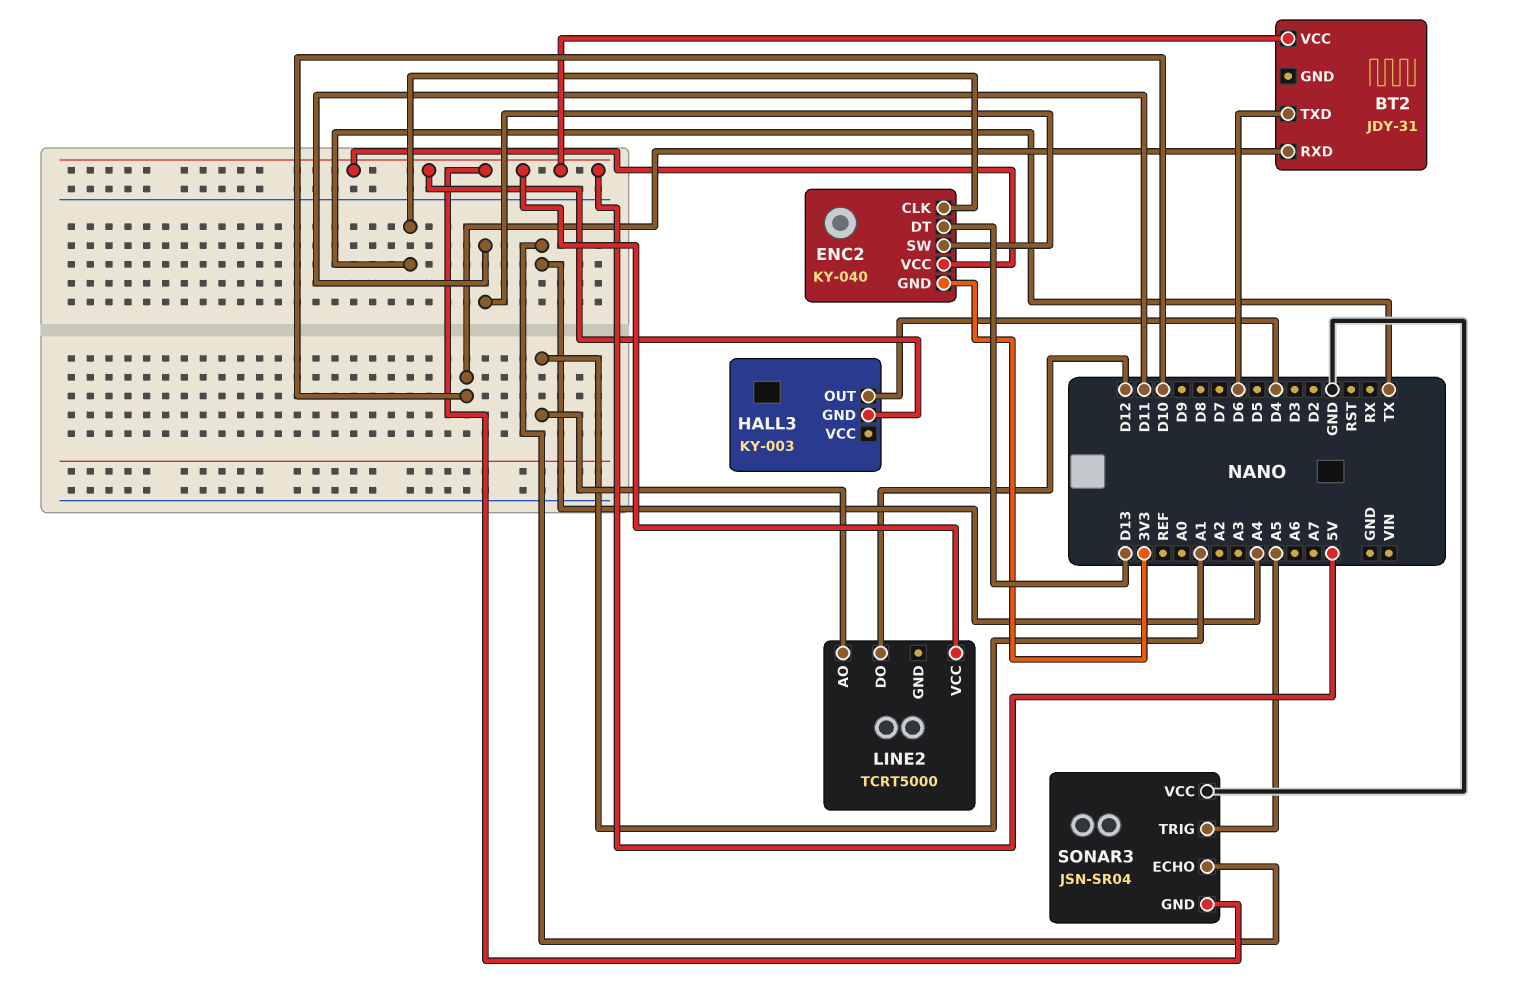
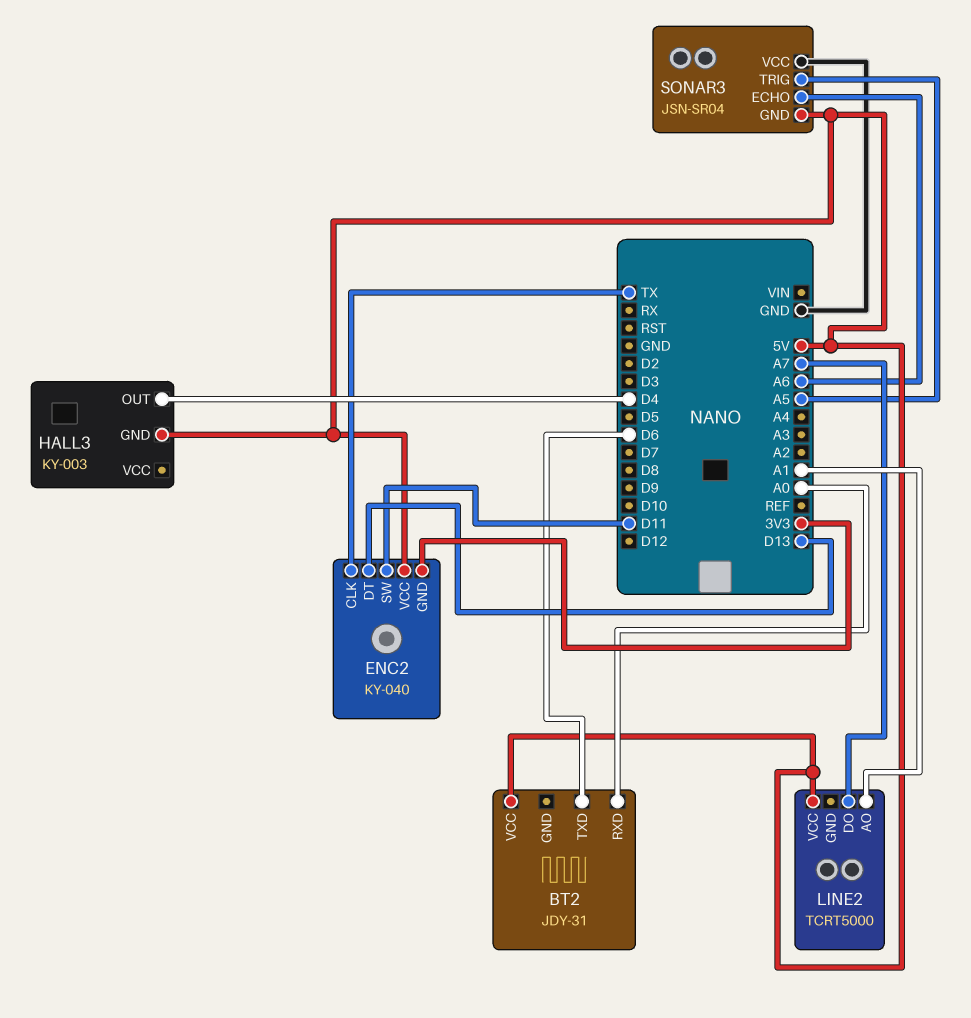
BT2 pin RXD: D10 -> A0
LINE2 pin DO: D12 -> A7
SONAR3 pin ECHO: A4 -> A6

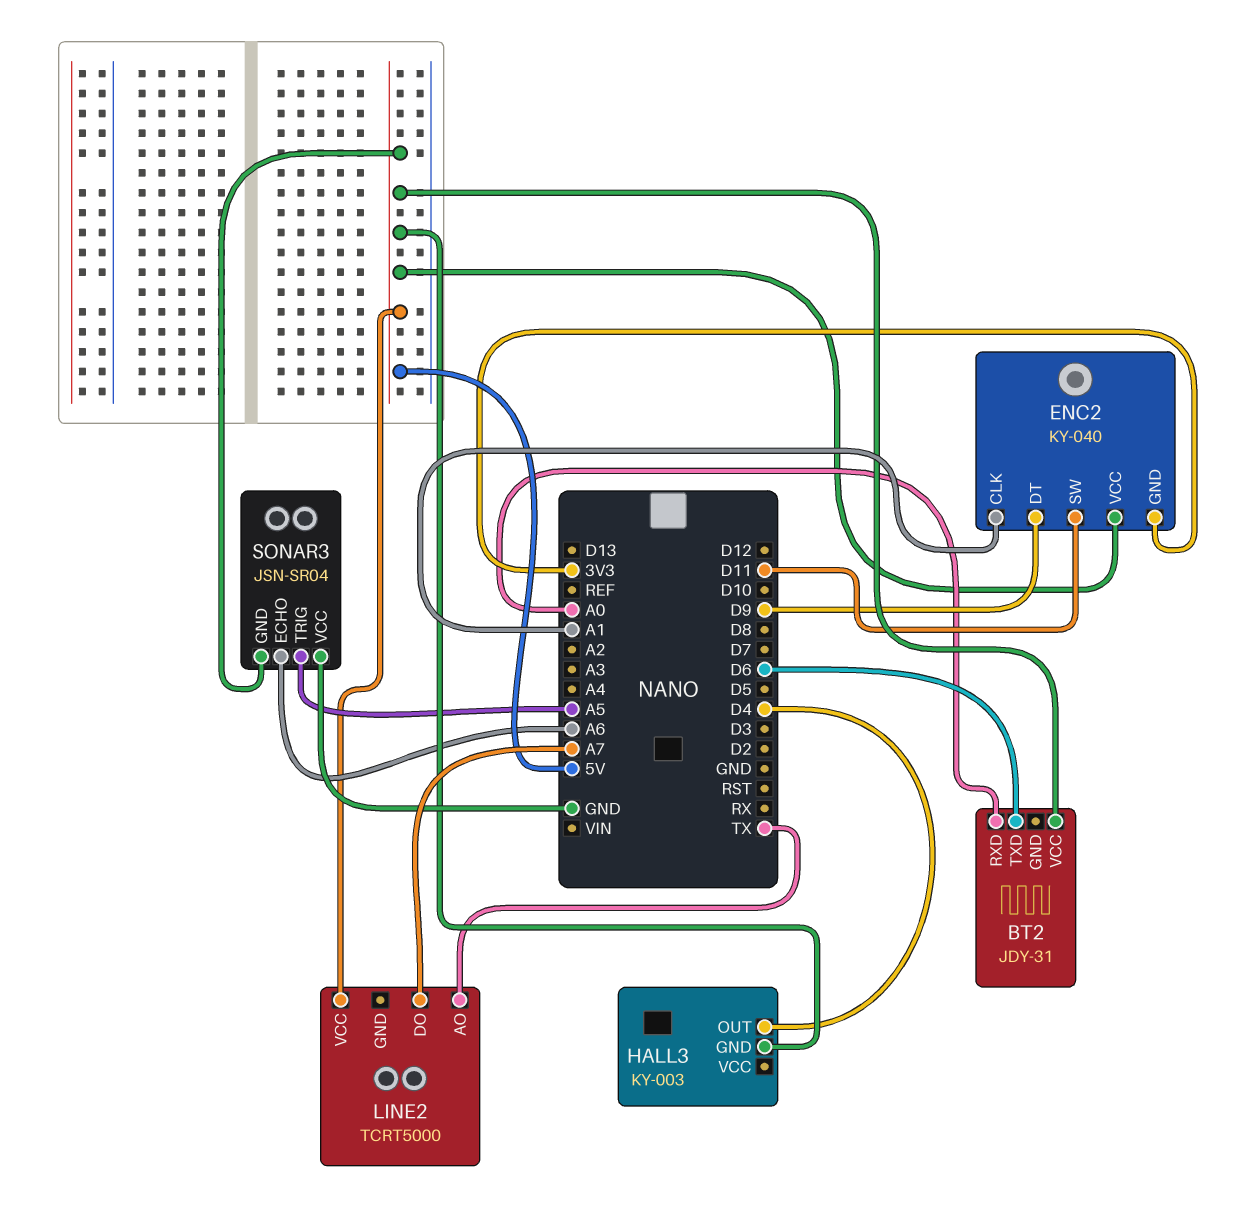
ENC2 pin CLK: TX -> A1
ENC2 pin DT: D13 -> D9
LINE2 pin AO: A1 -> TX

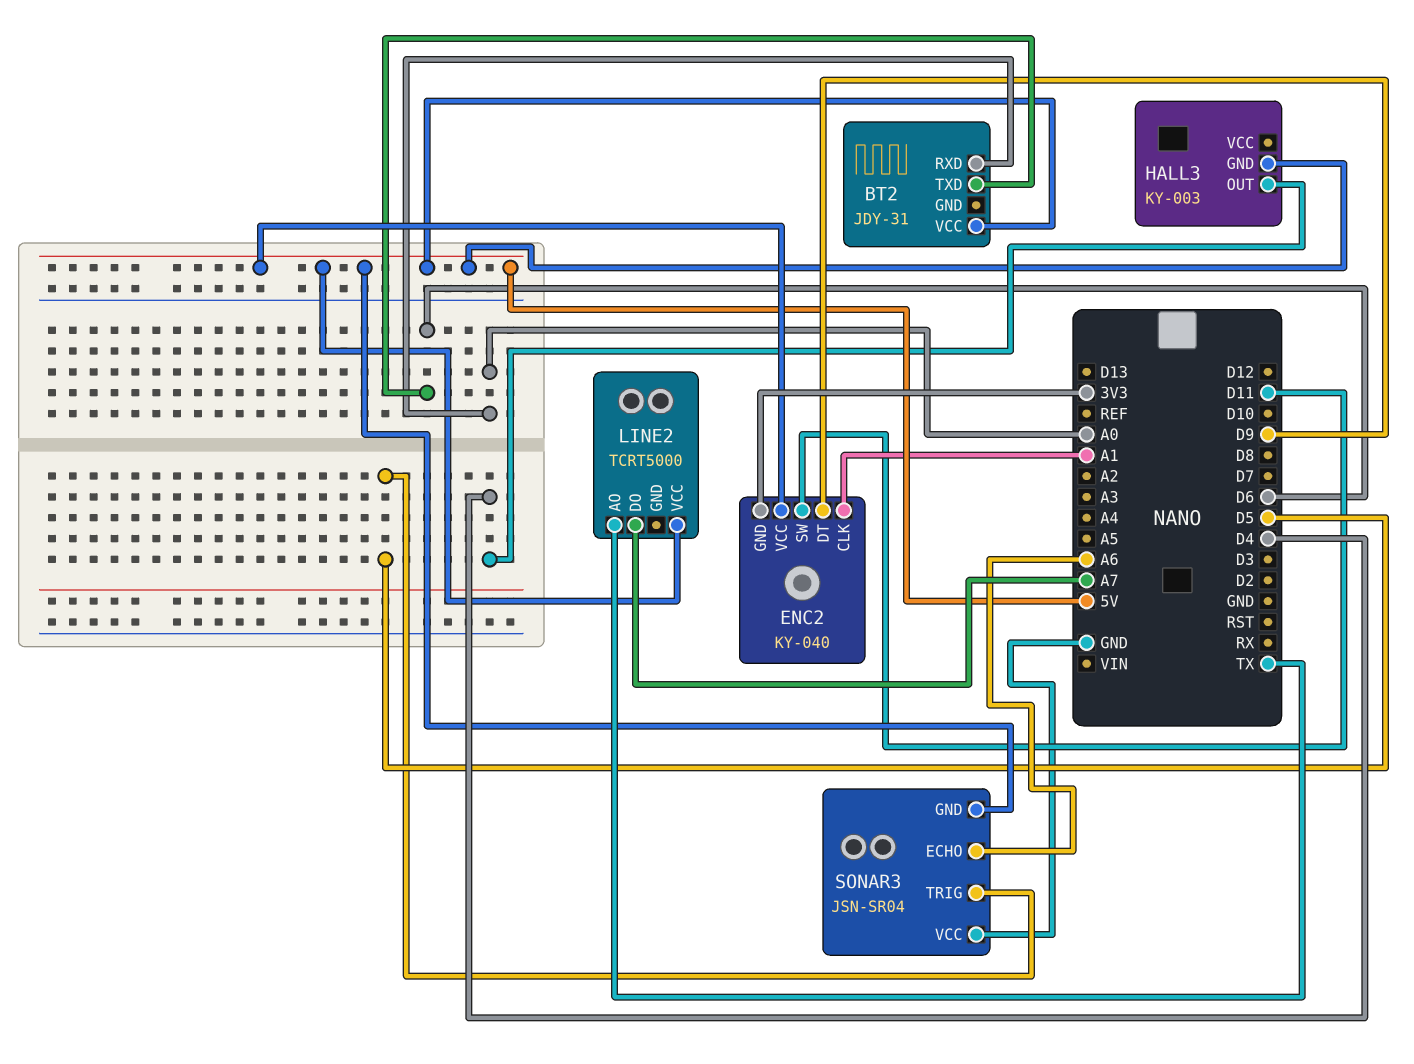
SONAR3 pin TRIG: A5 -> D5

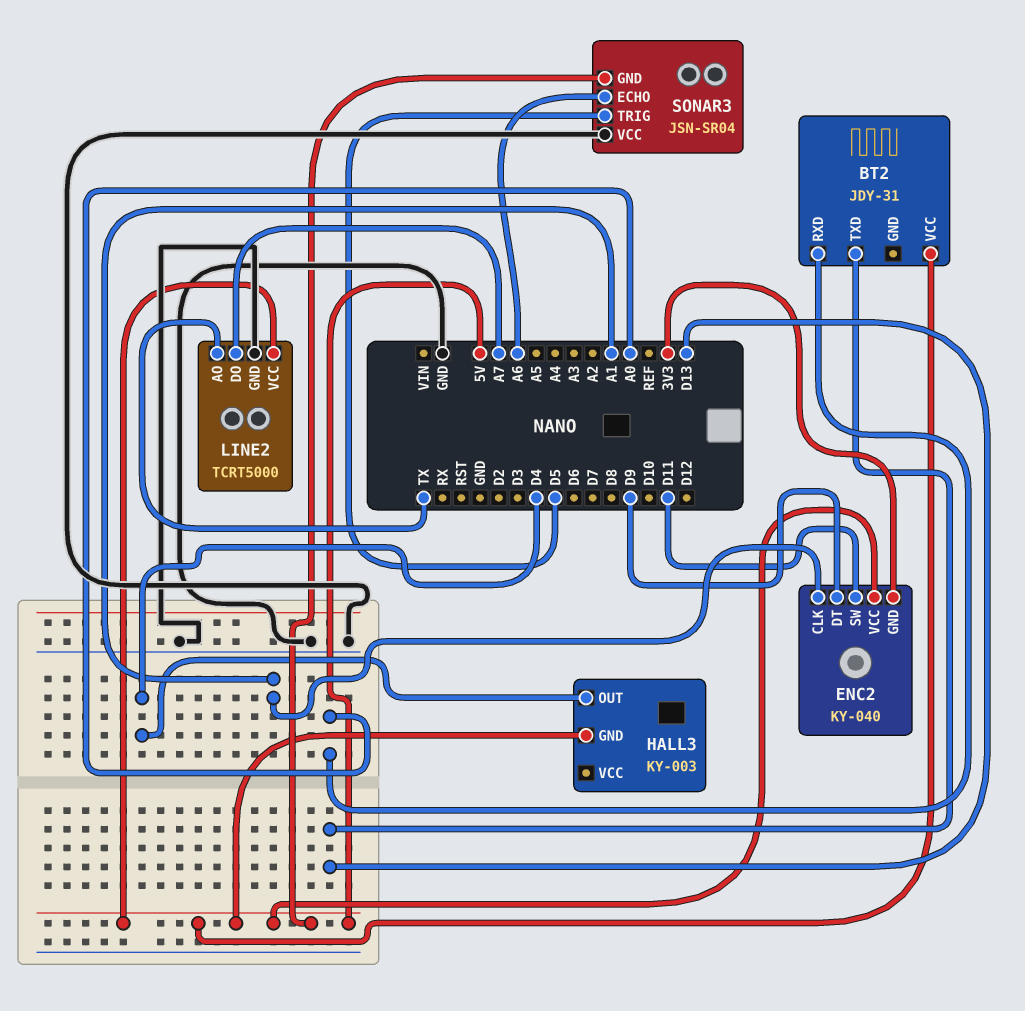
BT2 pin TXD: D6 -> D13
LINE2 pin GND: none -> GND

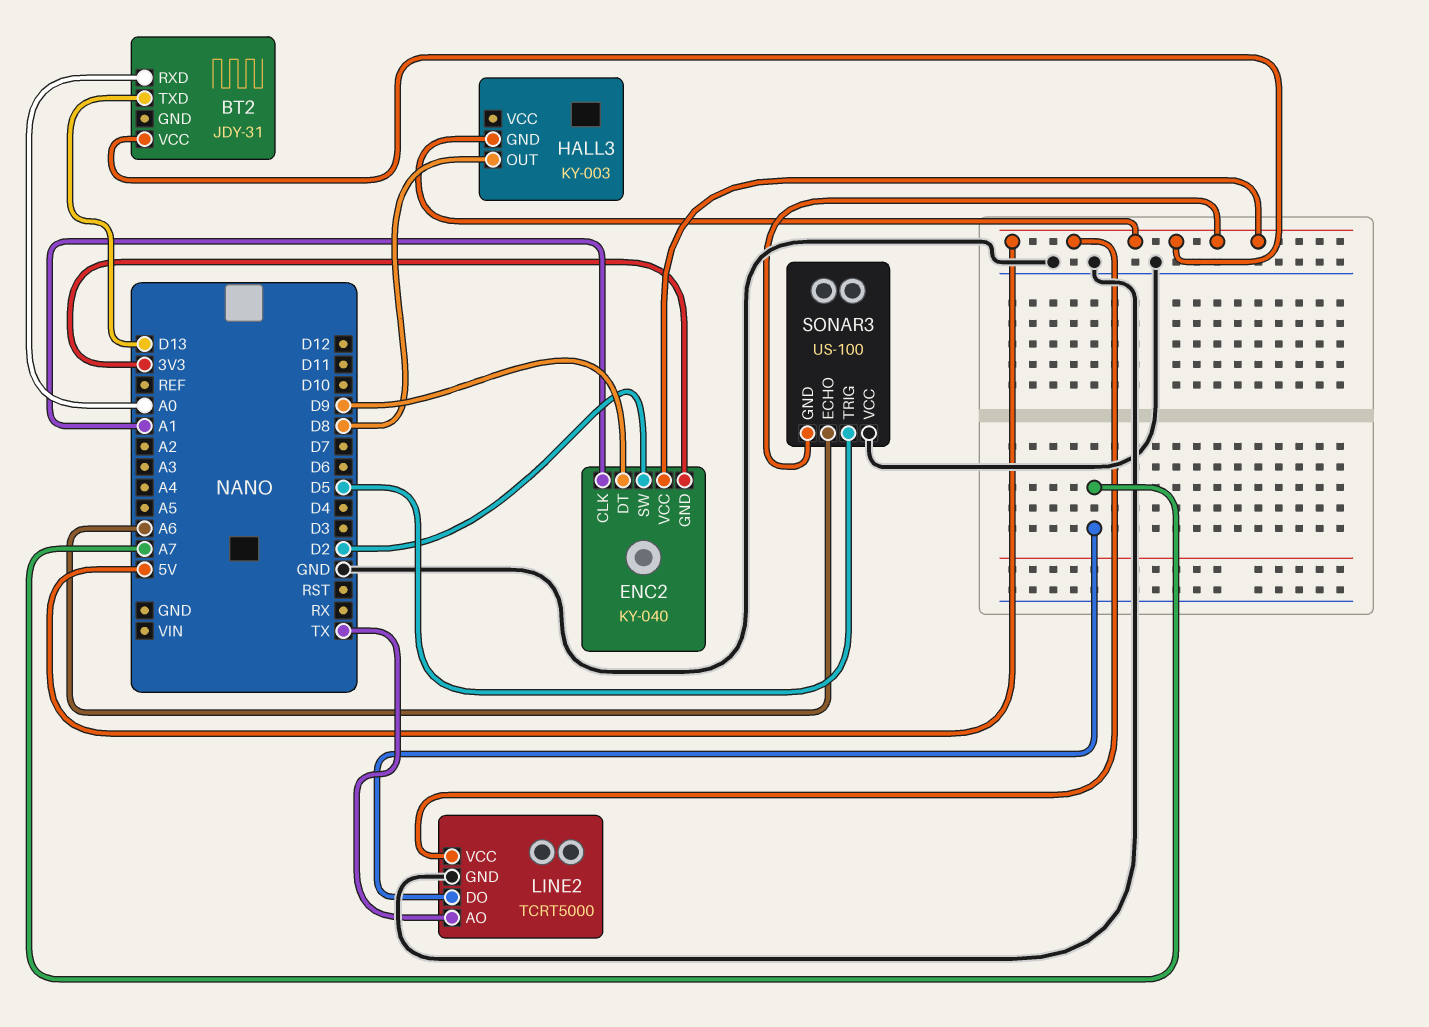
ENC2 pin SW: D11 -> D2
HALL3 pin OUT: D4 -> D8
SONAR3: JSN-SR04 -> US-100

